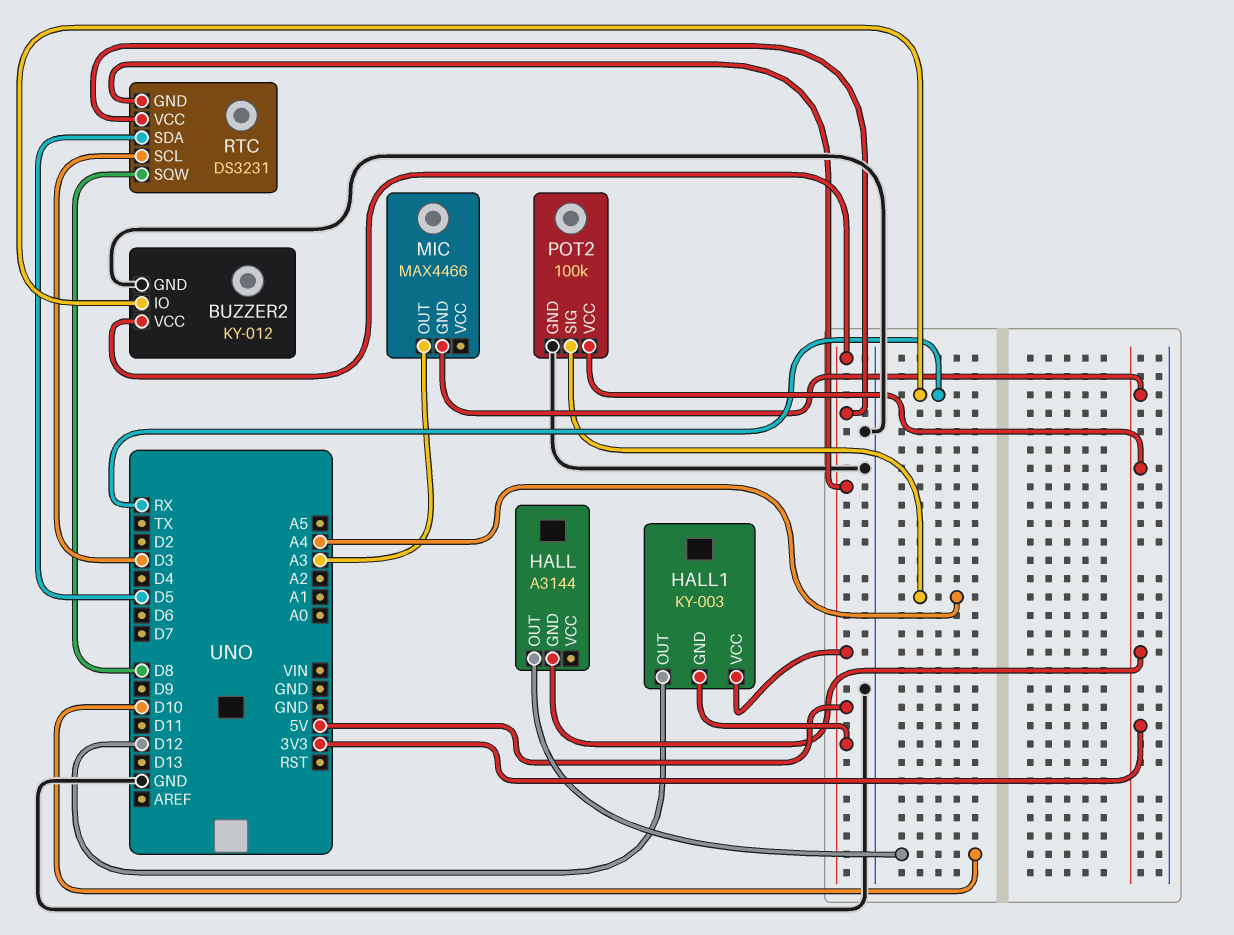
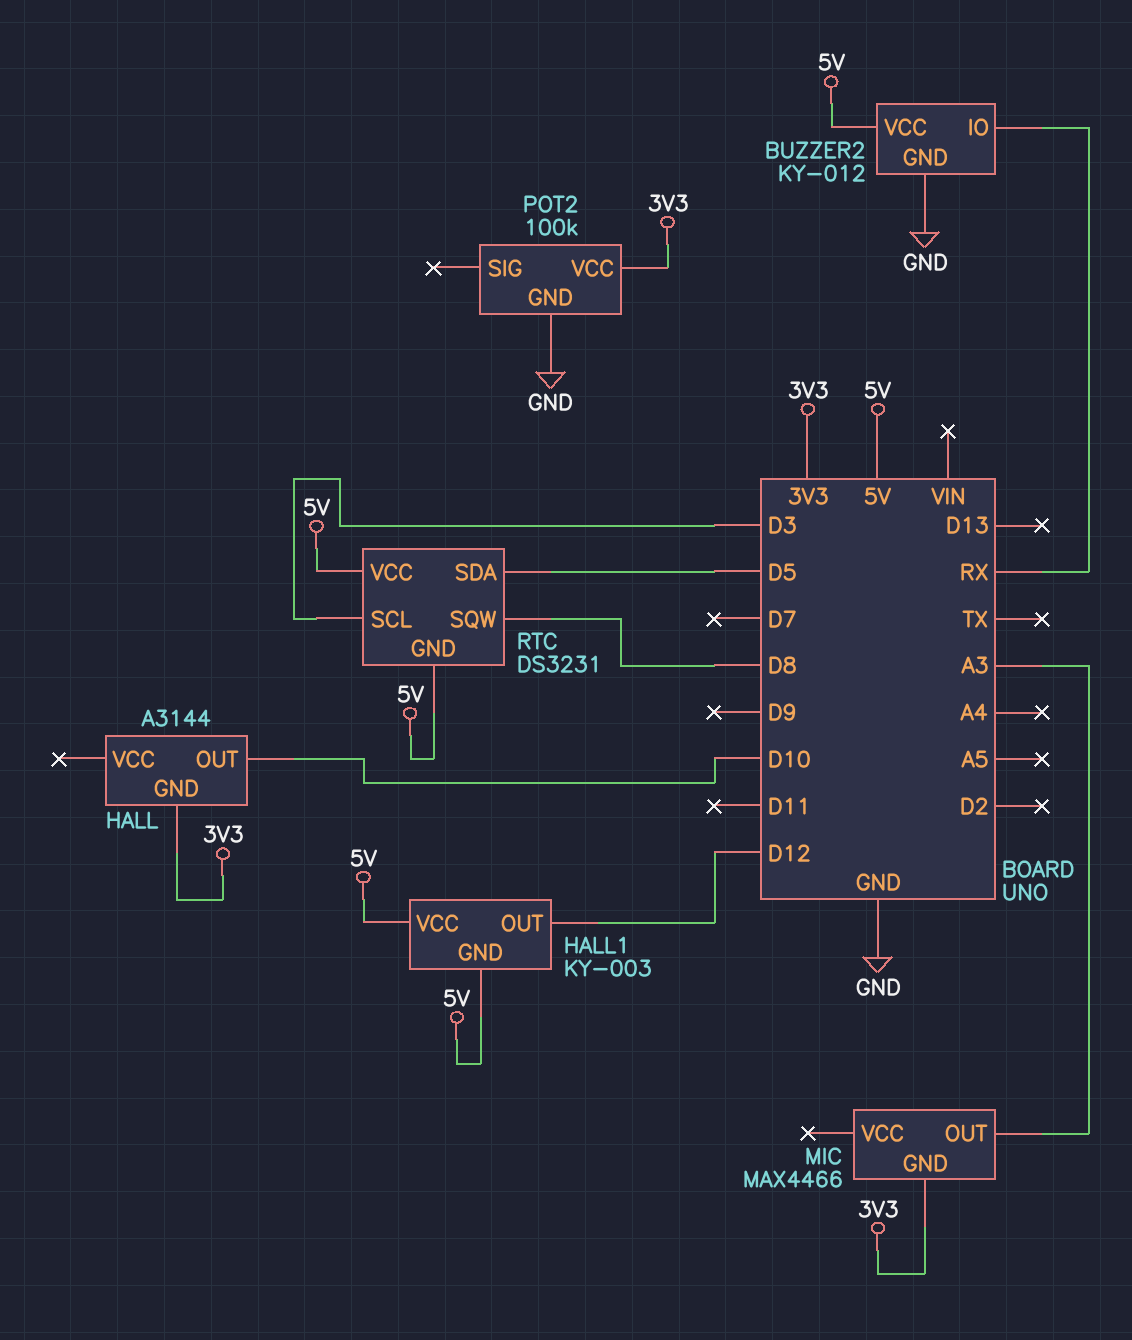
POT2 pin SIG: A4 -> none

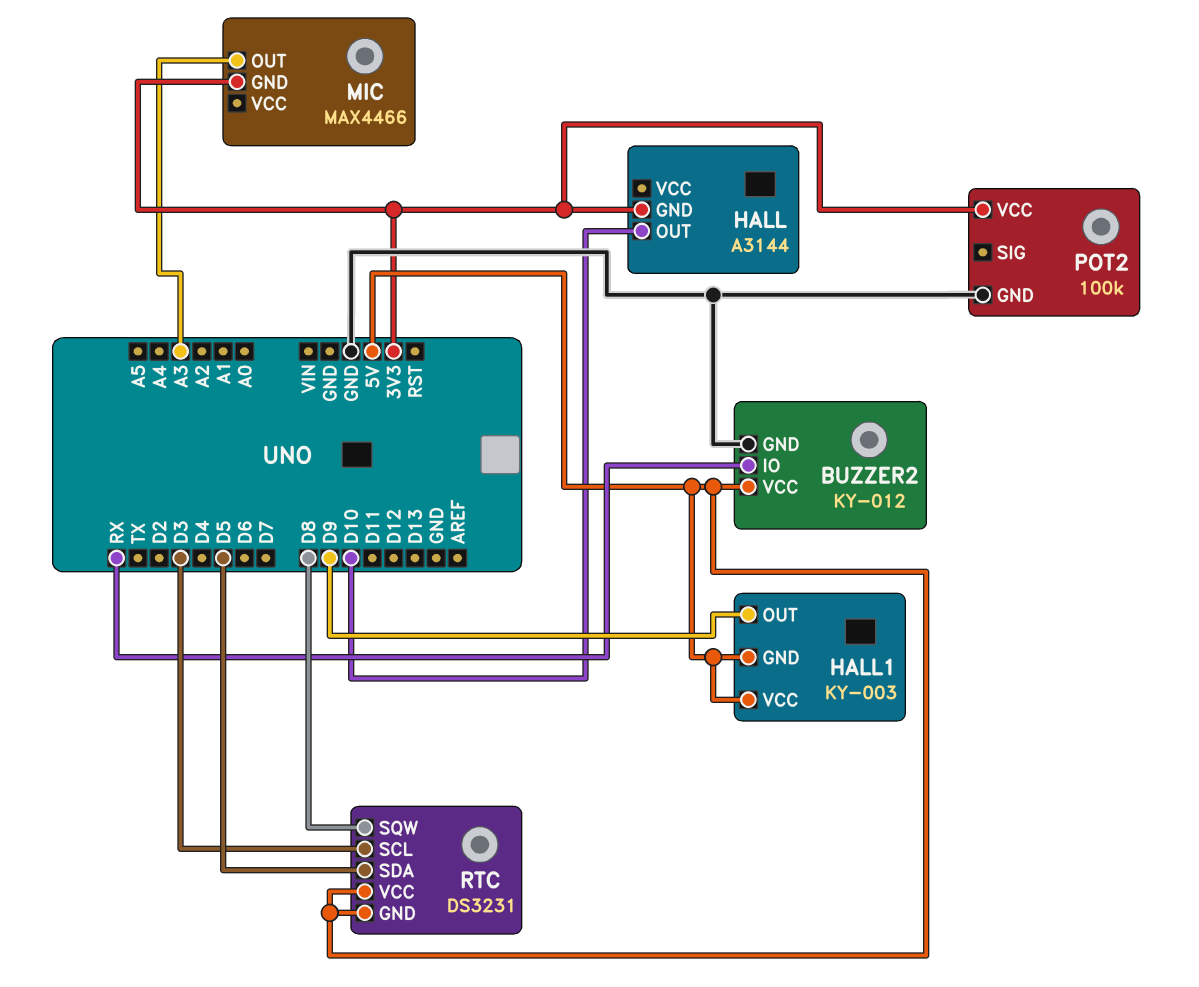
HALL1 pin OUT: D12 -> D9

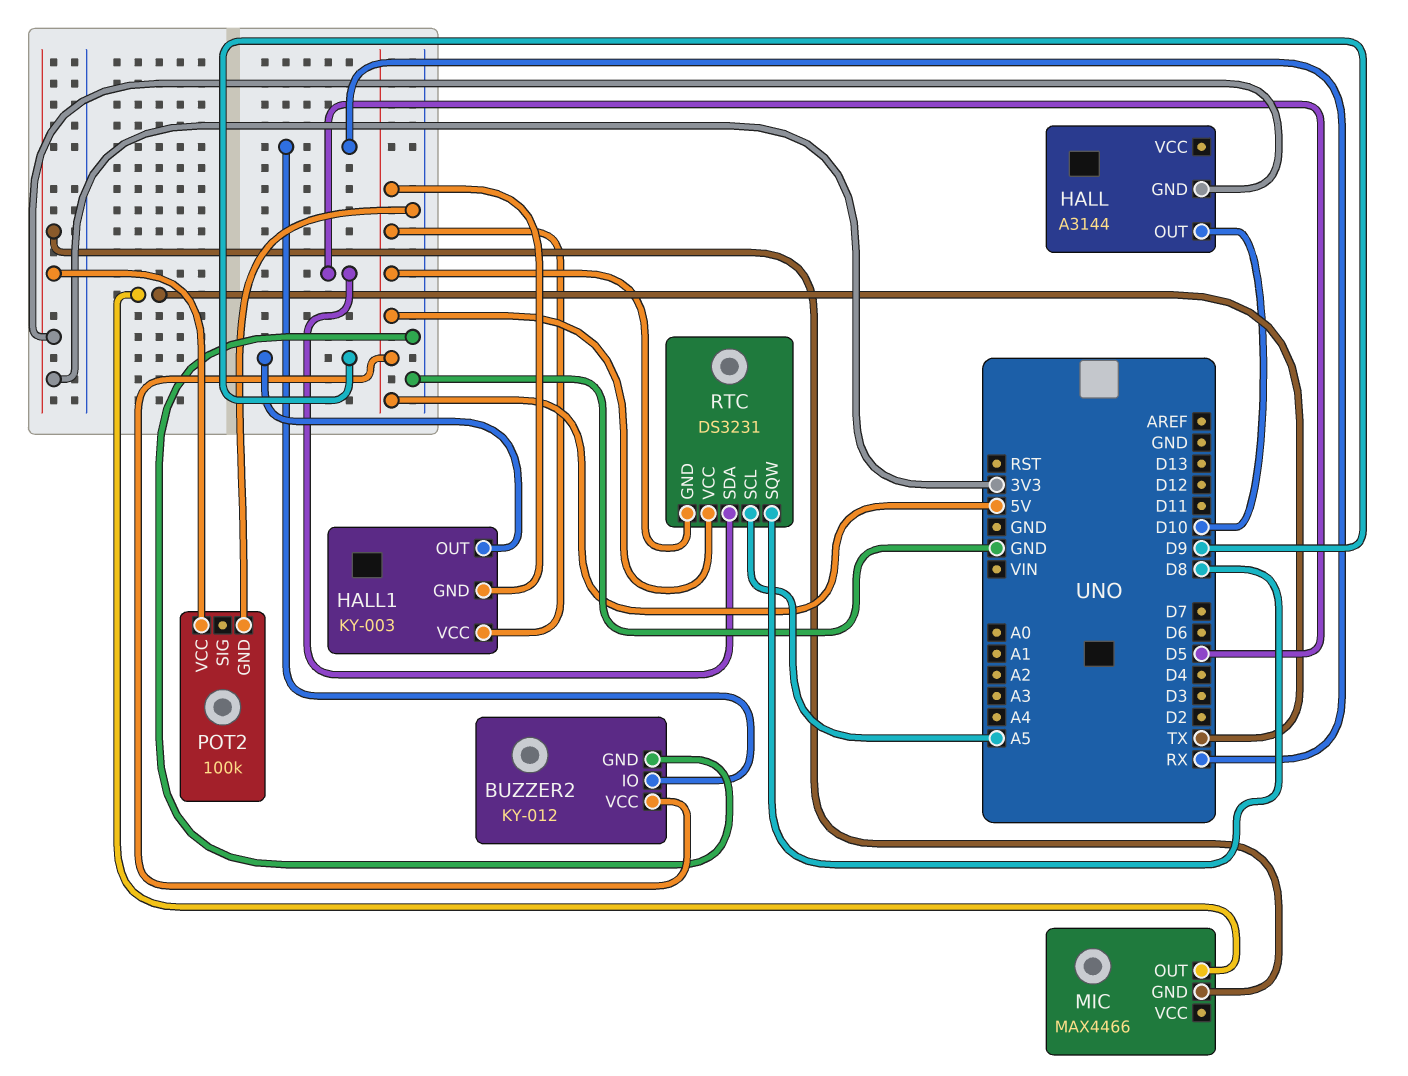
MIC pin OUT: A3 -> TX
RTC pin SCL: D3 -> A5

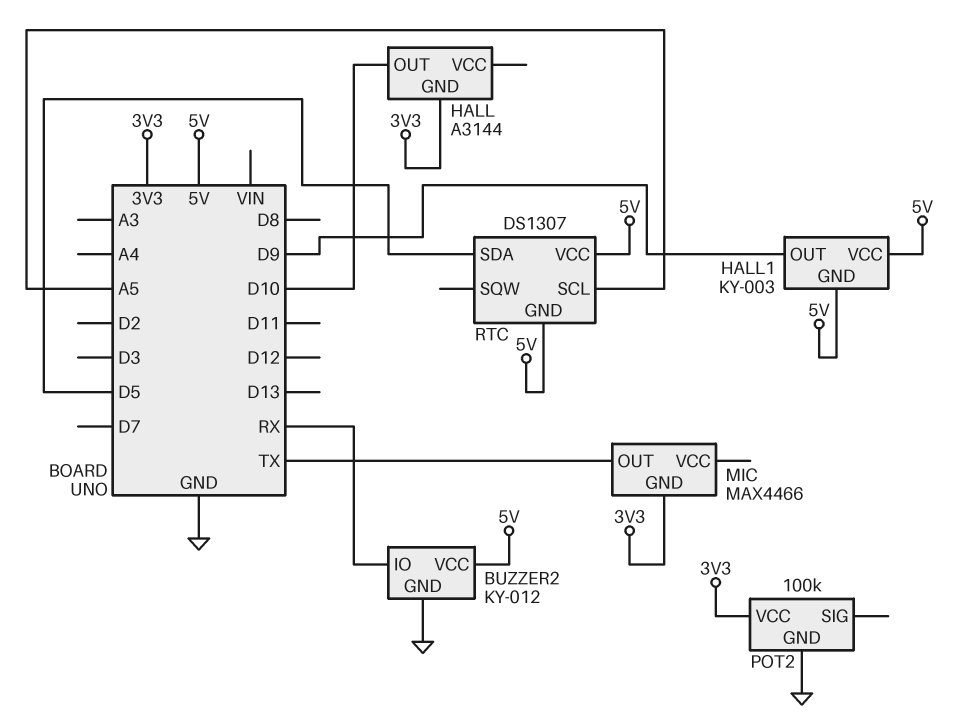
RTC: DS3231 -> DS1307
RTC pin SQW: D8 -> none

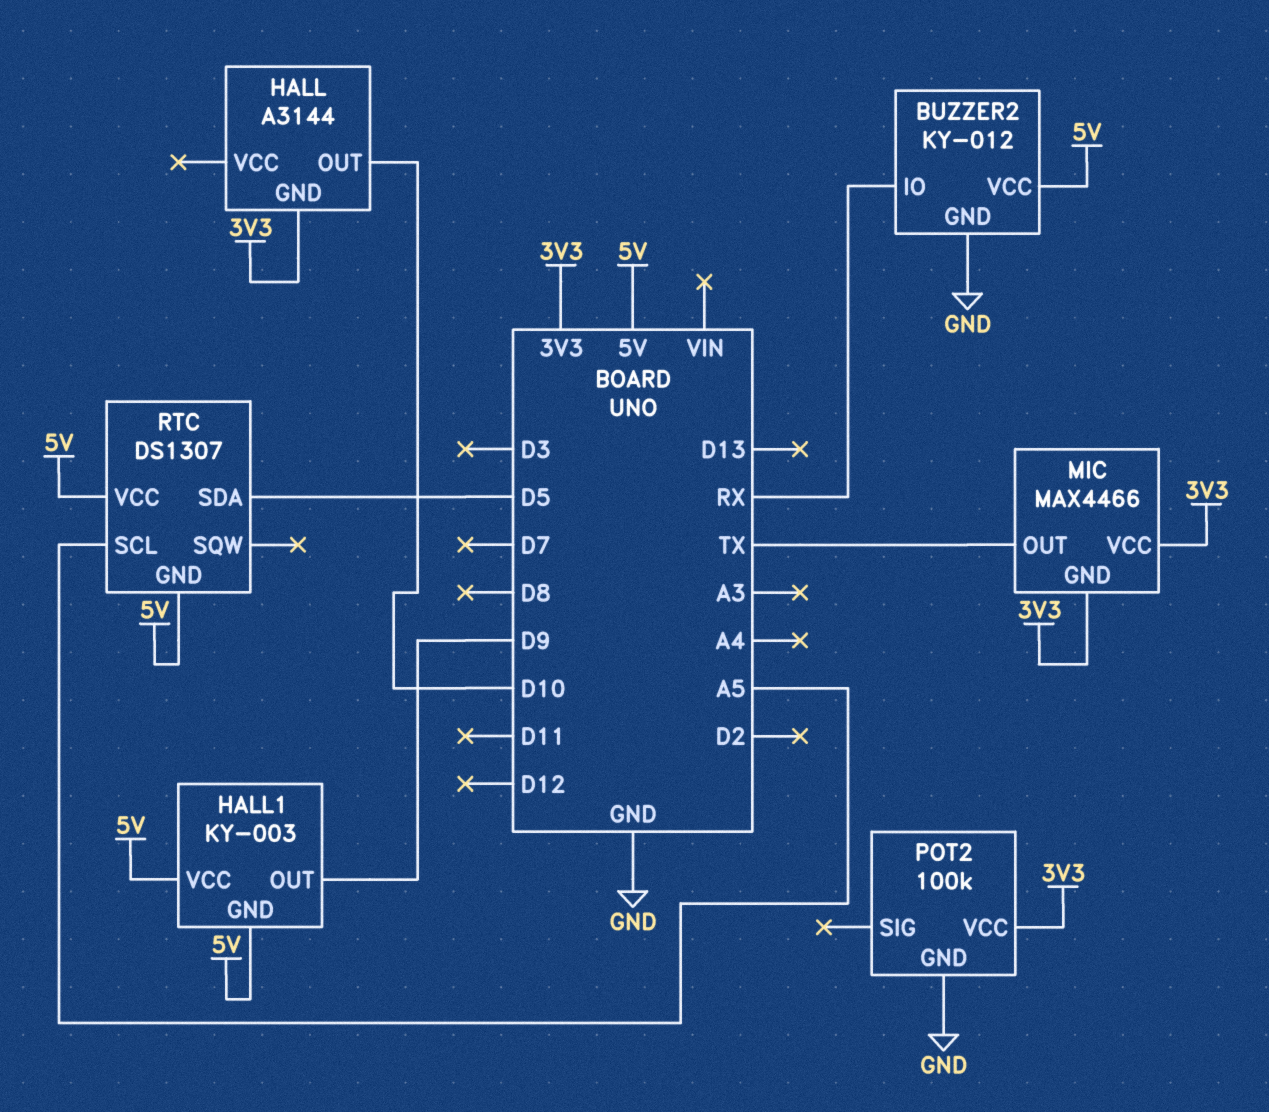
MIC pin VCC: none -> 3V3

